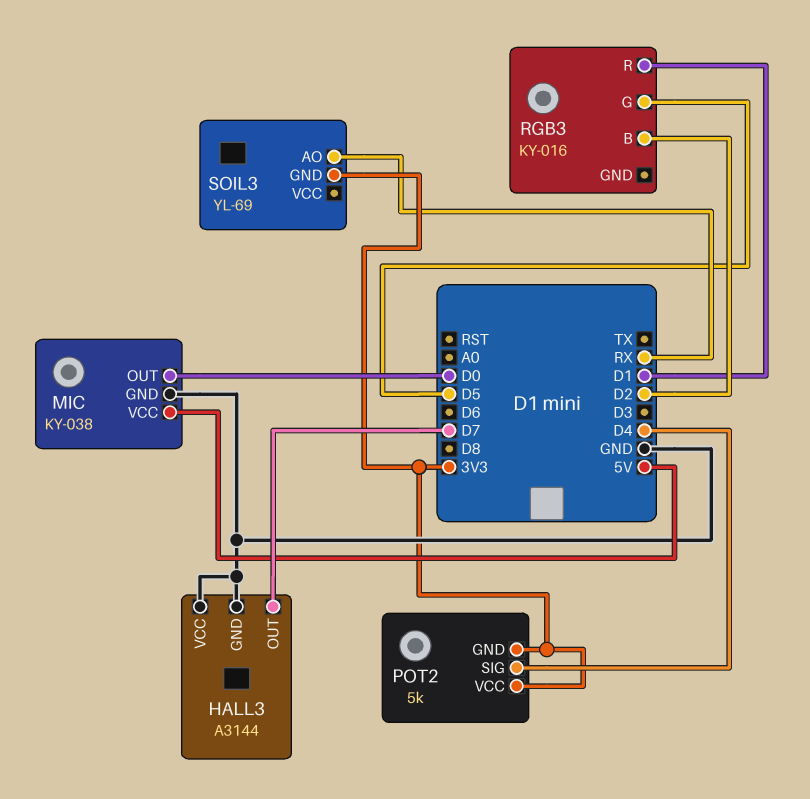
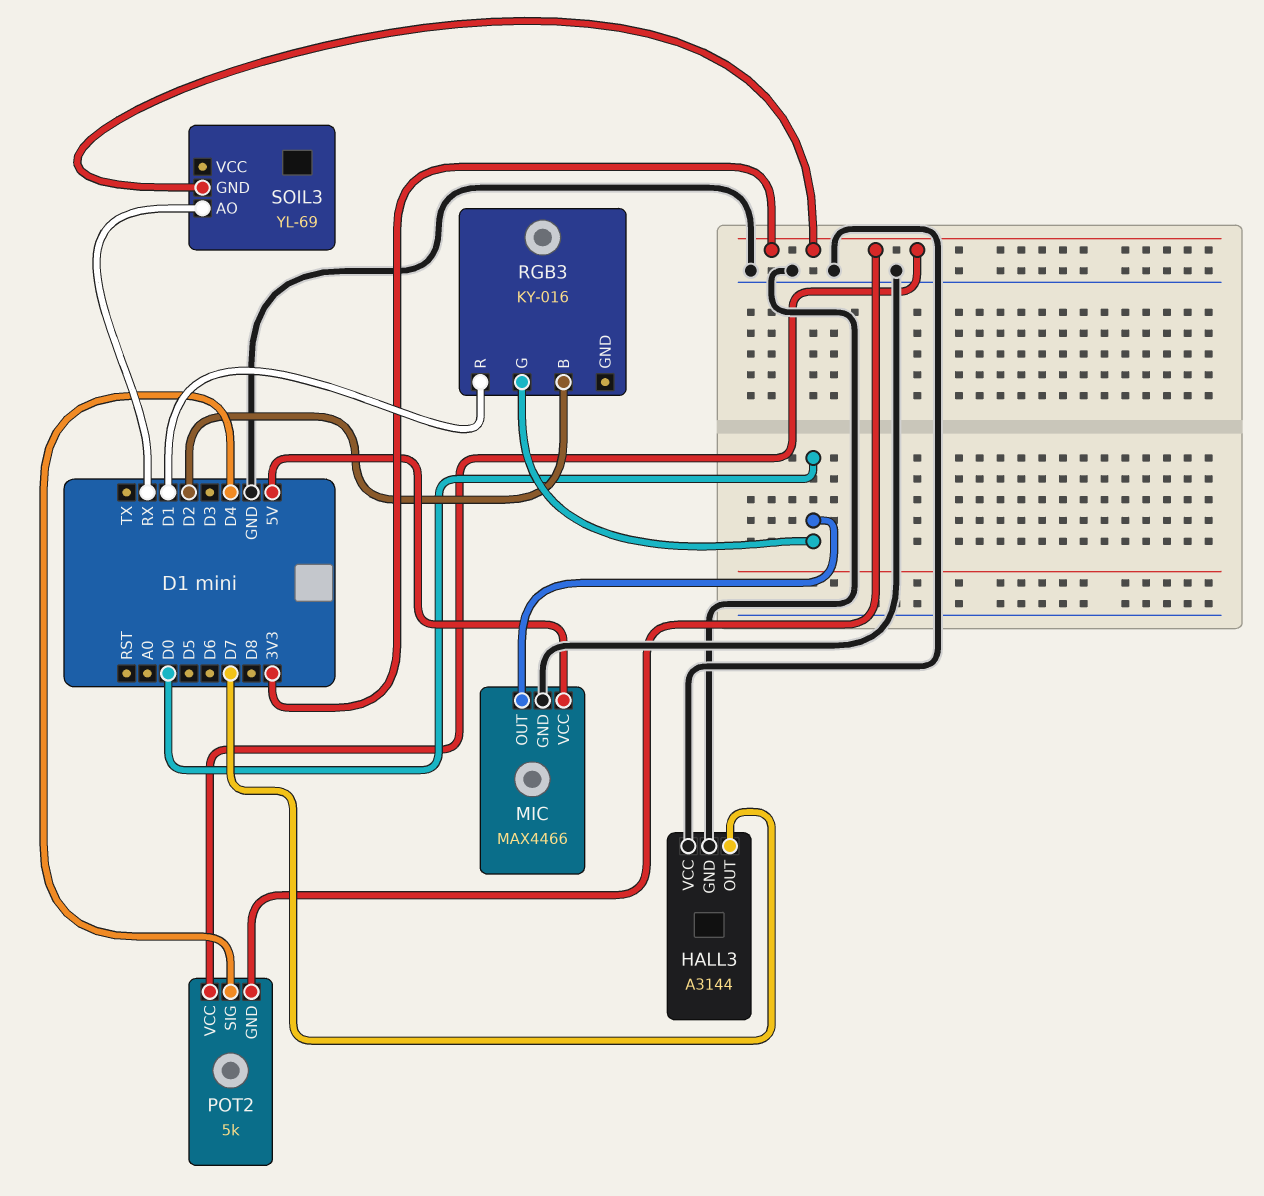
MIC: KY-038 -> MAX4466
RGB3 pin G: D5 -> D0

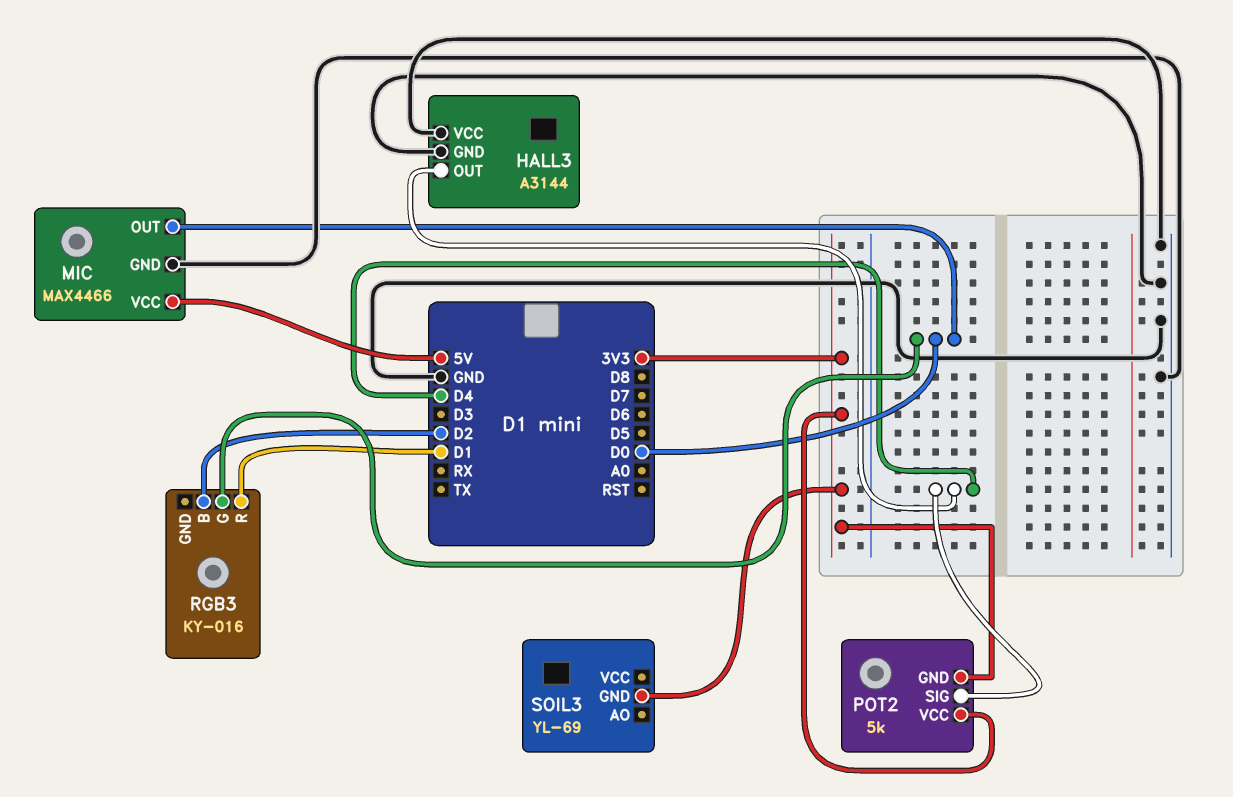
HALL3 pin OUT: D7 -> D4
SOIL3 pin AO: RX -> none

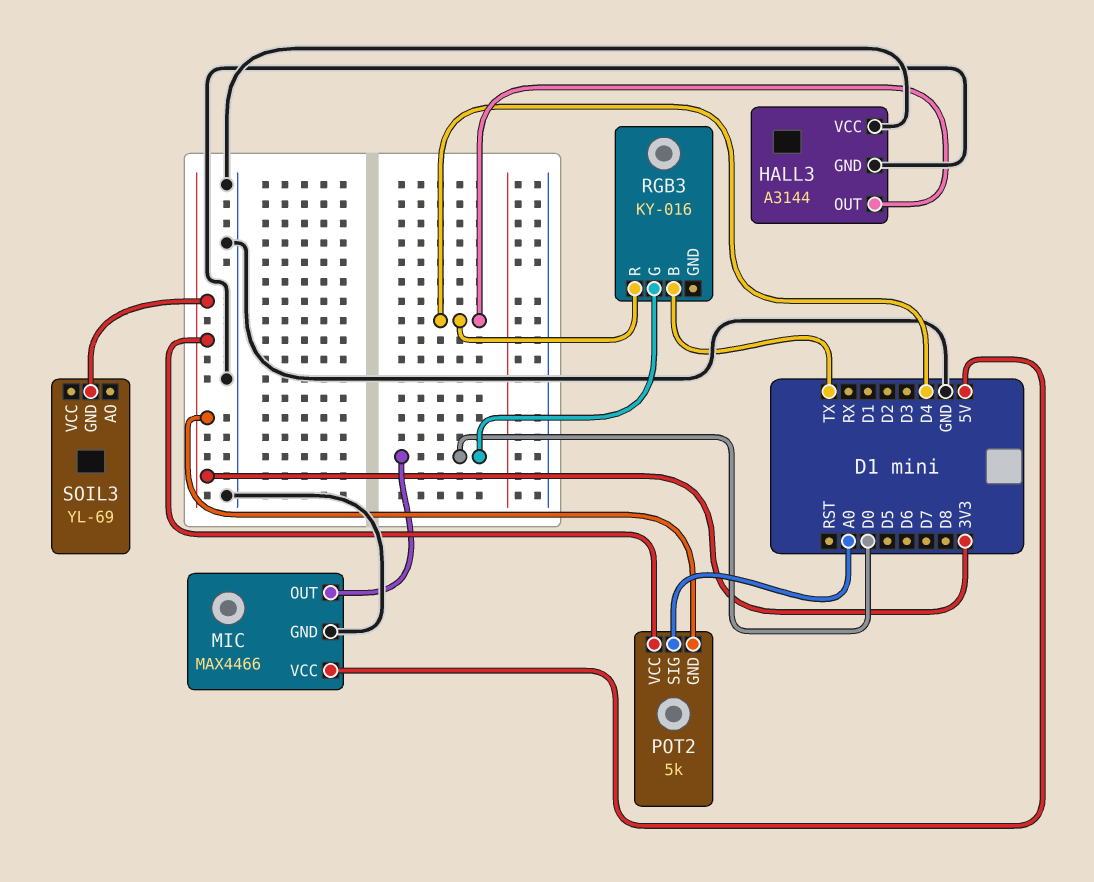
POT2 pin SIG: D4 -> A0
RGB3 pin B: D2 -> TX
RGB3 pin R: D1 -> D4

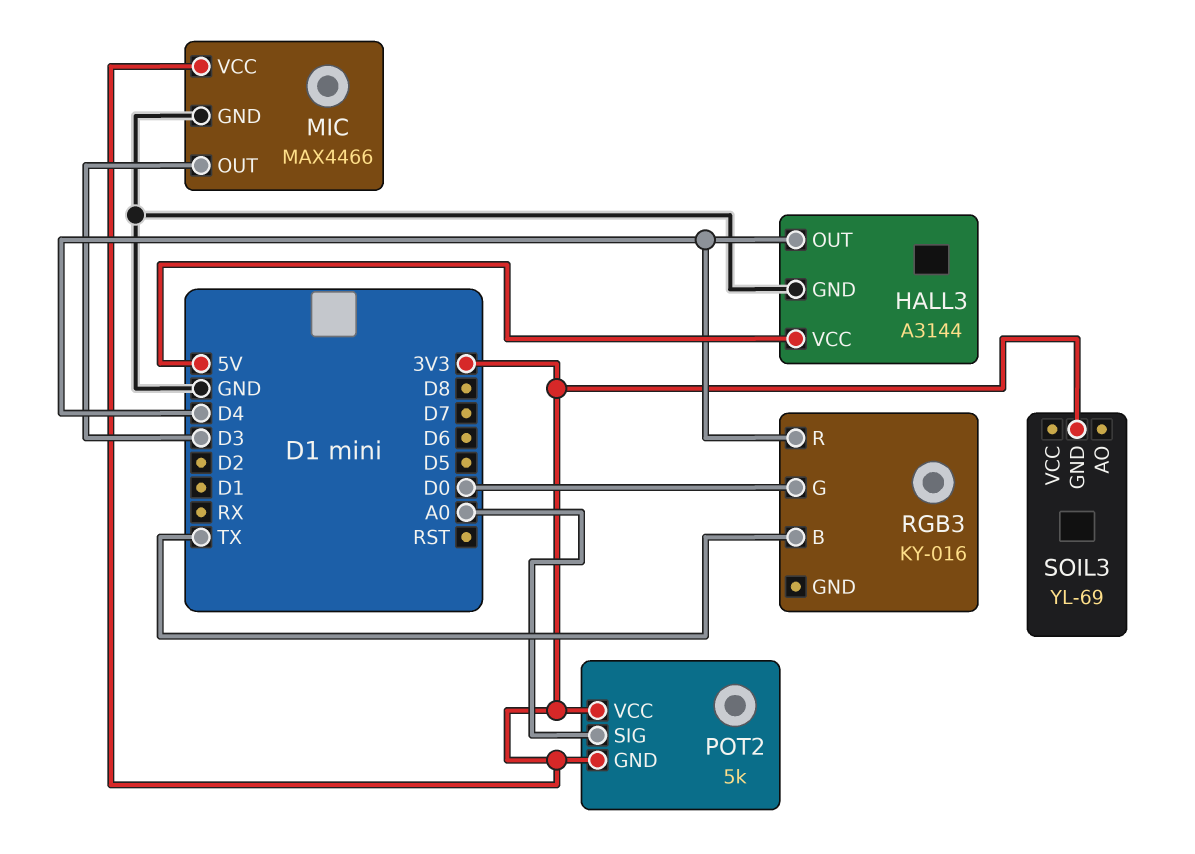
HALL3 pin VCC: GND -> 5V
MIC pin OUT: D0 -> D3
MIC pin VCC: 5V -> 3V3

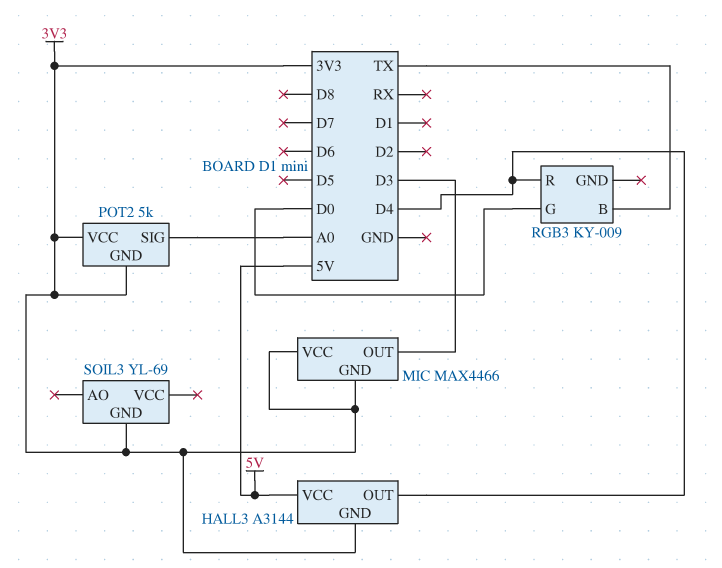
HALL3 pin GND: GND -> 3V3
MIC pin GND: GND -> 3V3
RGB3: KY-016 -> KY-009

